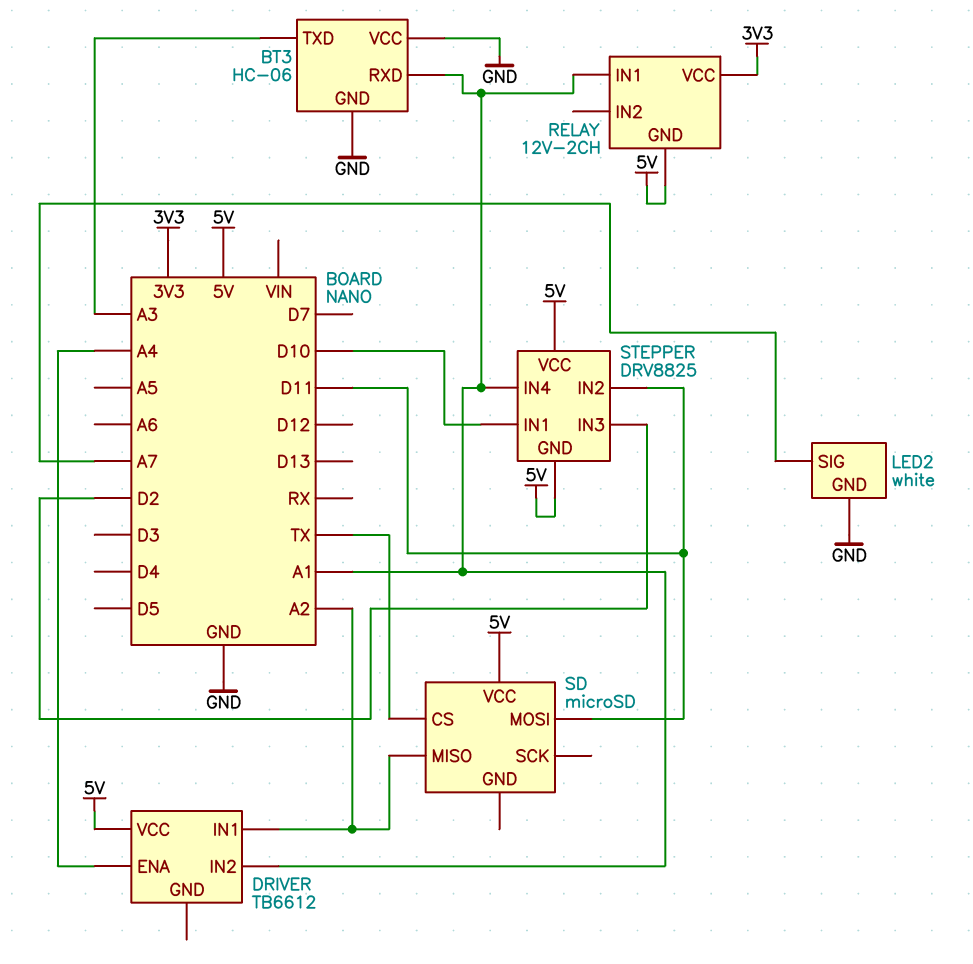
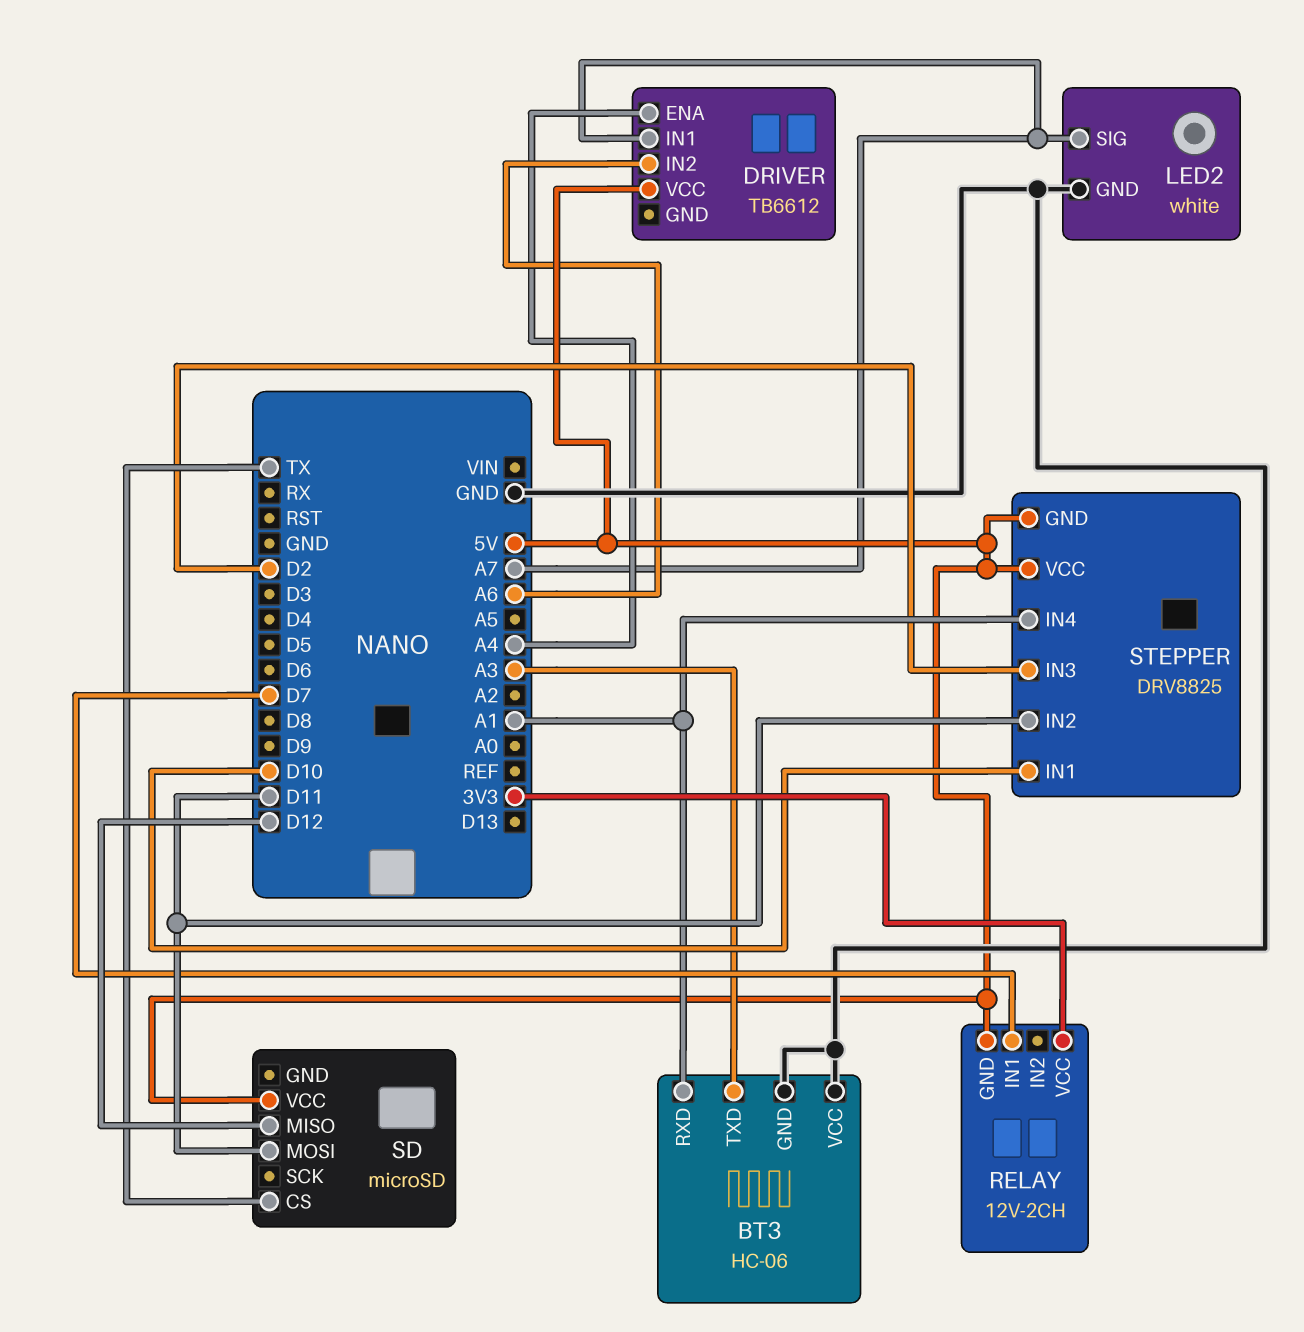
DRIVER pin IN1: A2 -> A7
DRIVER pin IN2: A1 -> A6
RELAY pin IN1: A1 -> D7
SD pin MISO: A2 -> D12

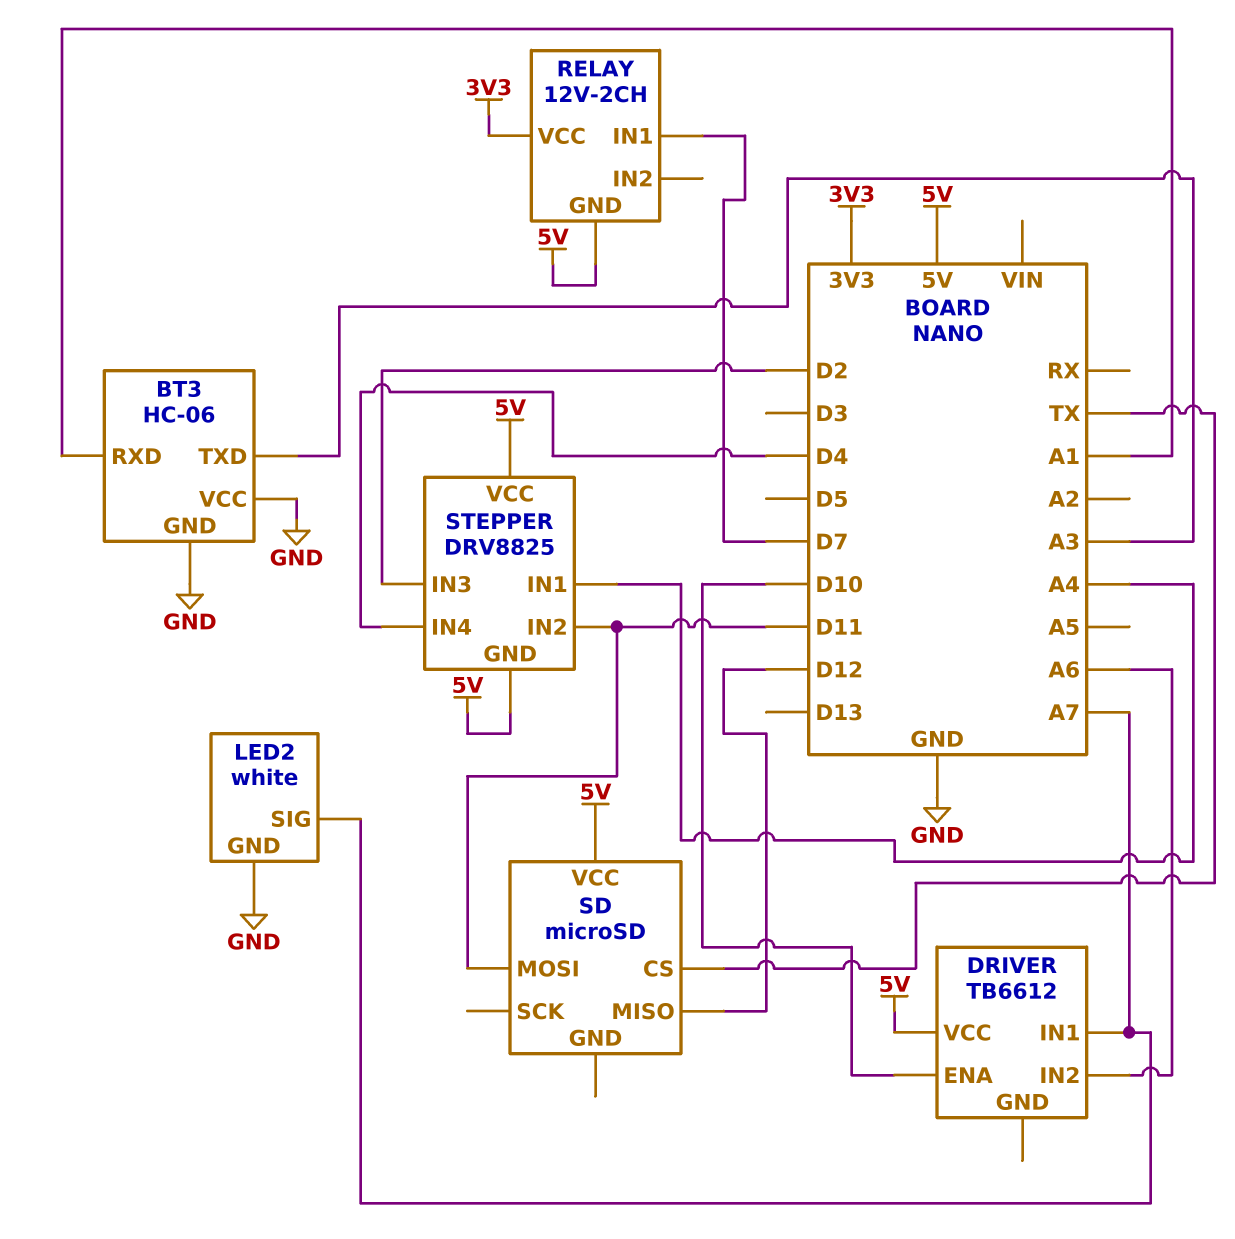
DRIVER pin ENA: A4 -> D10
STEPPER pin IN1: D10 -> A4
STEPPER pin IN4: A1 -> D4

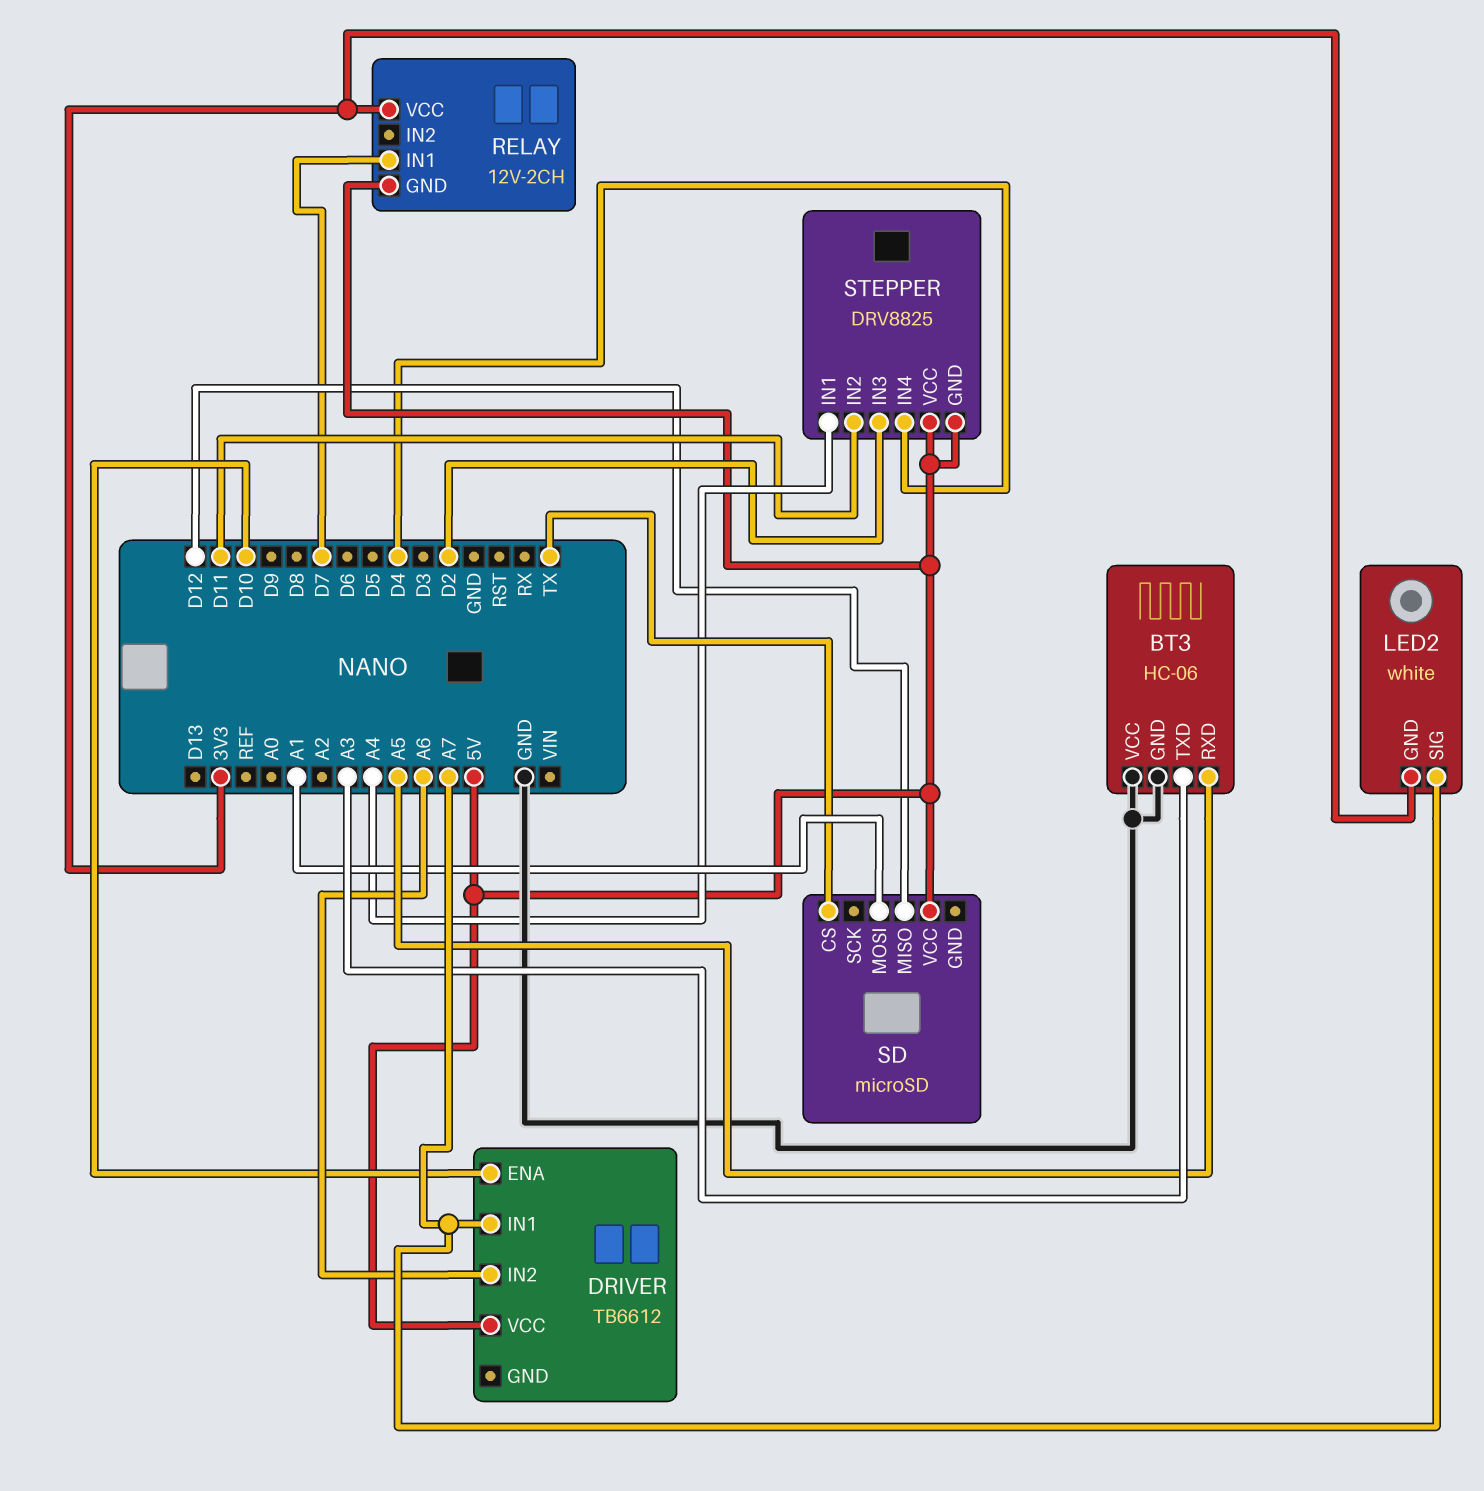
BT3 pin RXD: A1 -> A5
LED2 pin GND: GND -> 3V3
SD pin MOSI: D11 -> A1

